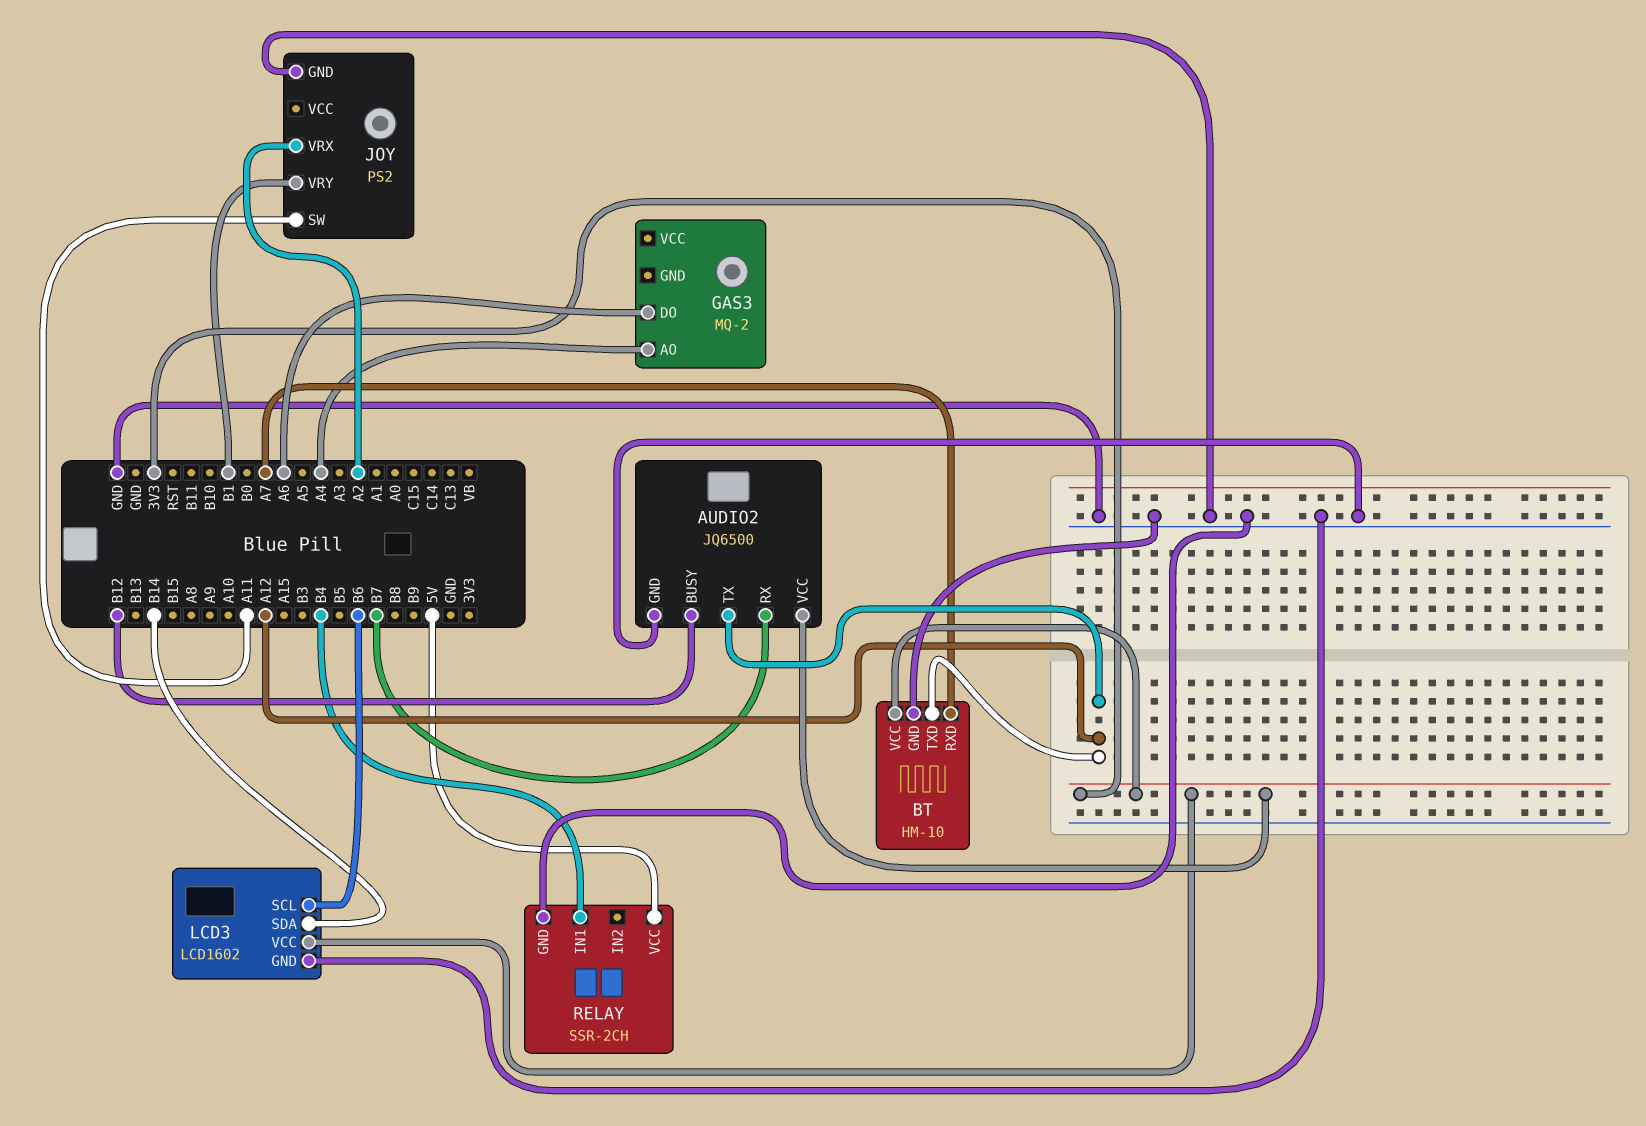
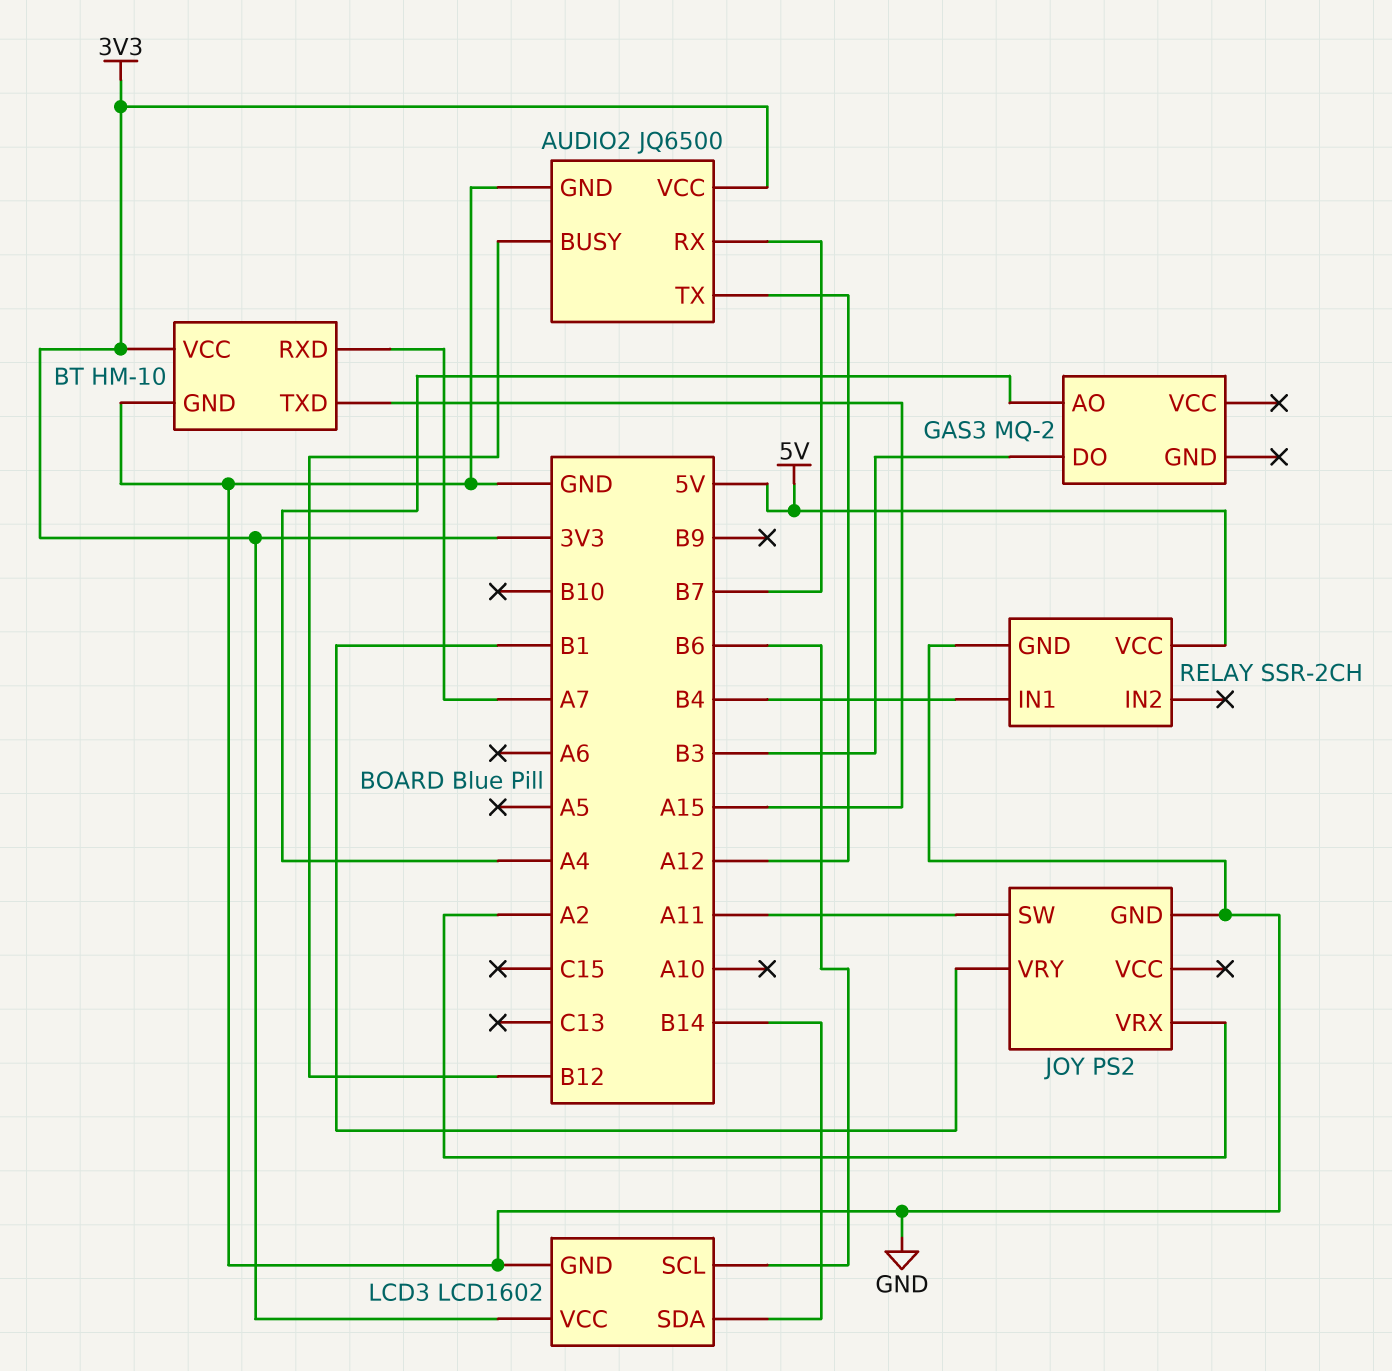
BT pin TXD: A12 -> A15
GAS3 pin DO: A6 -> B3

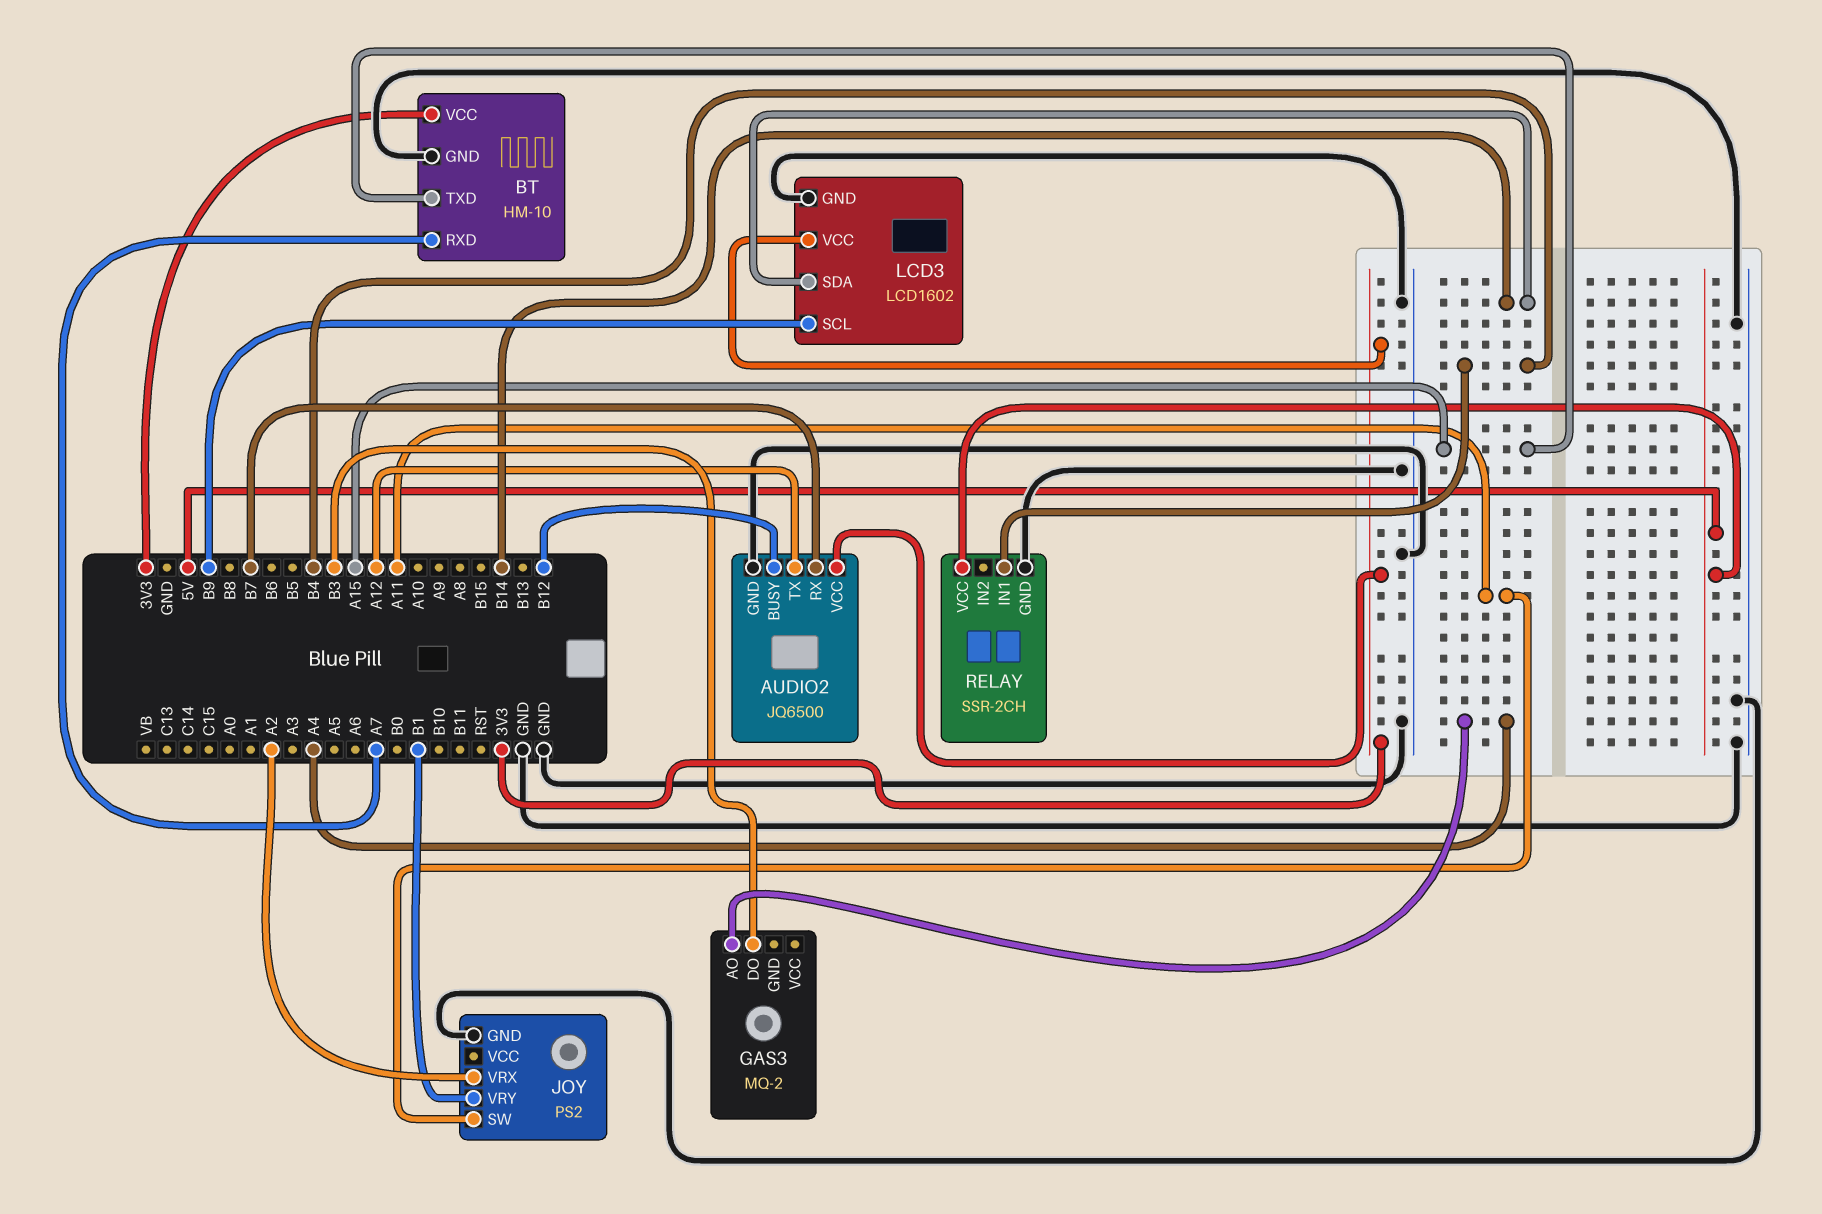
LCD3 pin SCL: B6 -> B9

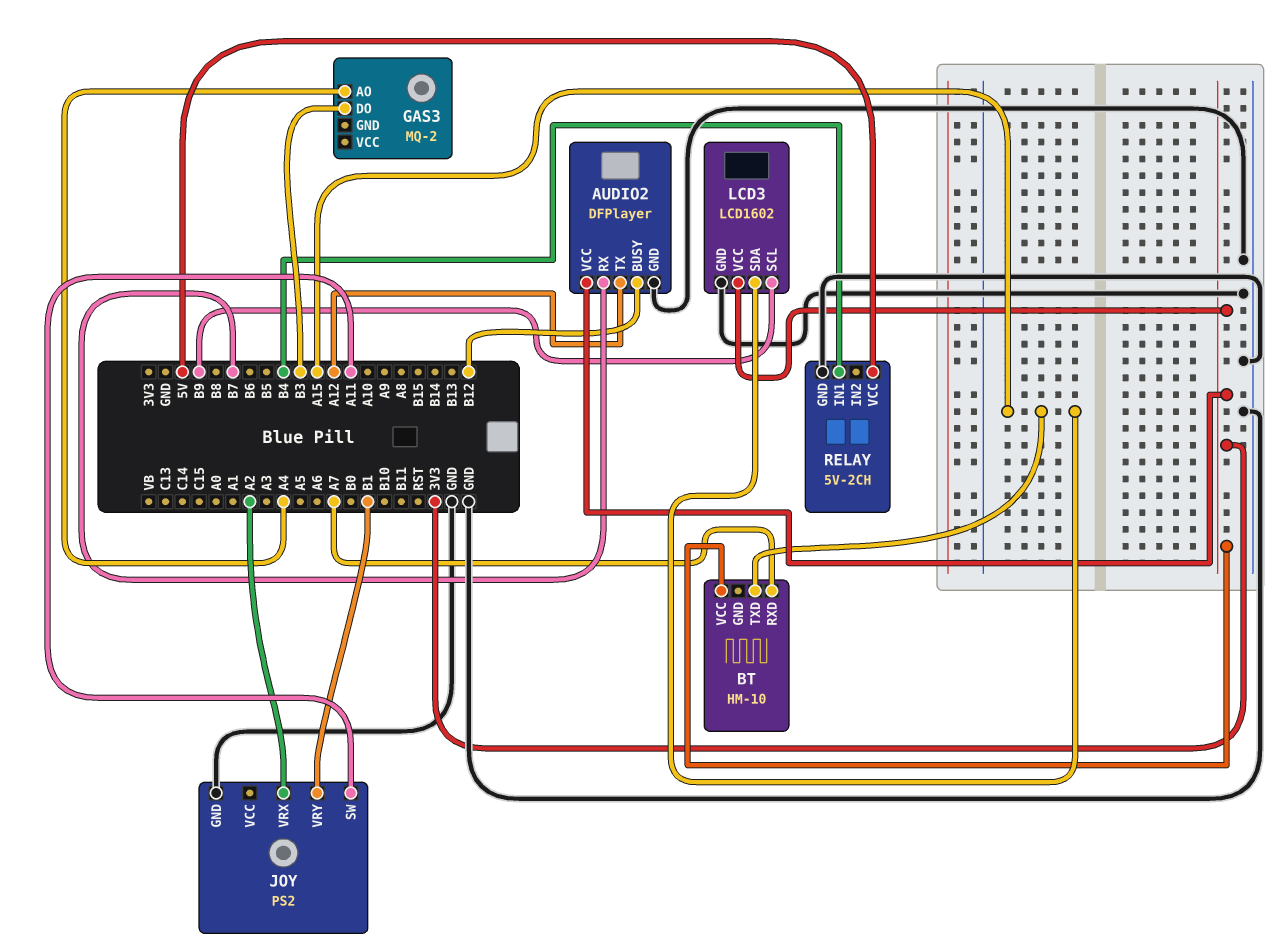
AUDIO2: JQ6500 -> DFPlayer
BT pin GND: GND -> none
LCD3 pin SDA: B14 -> A15
RELAY: SSR-2CH -> 5V-2CH

